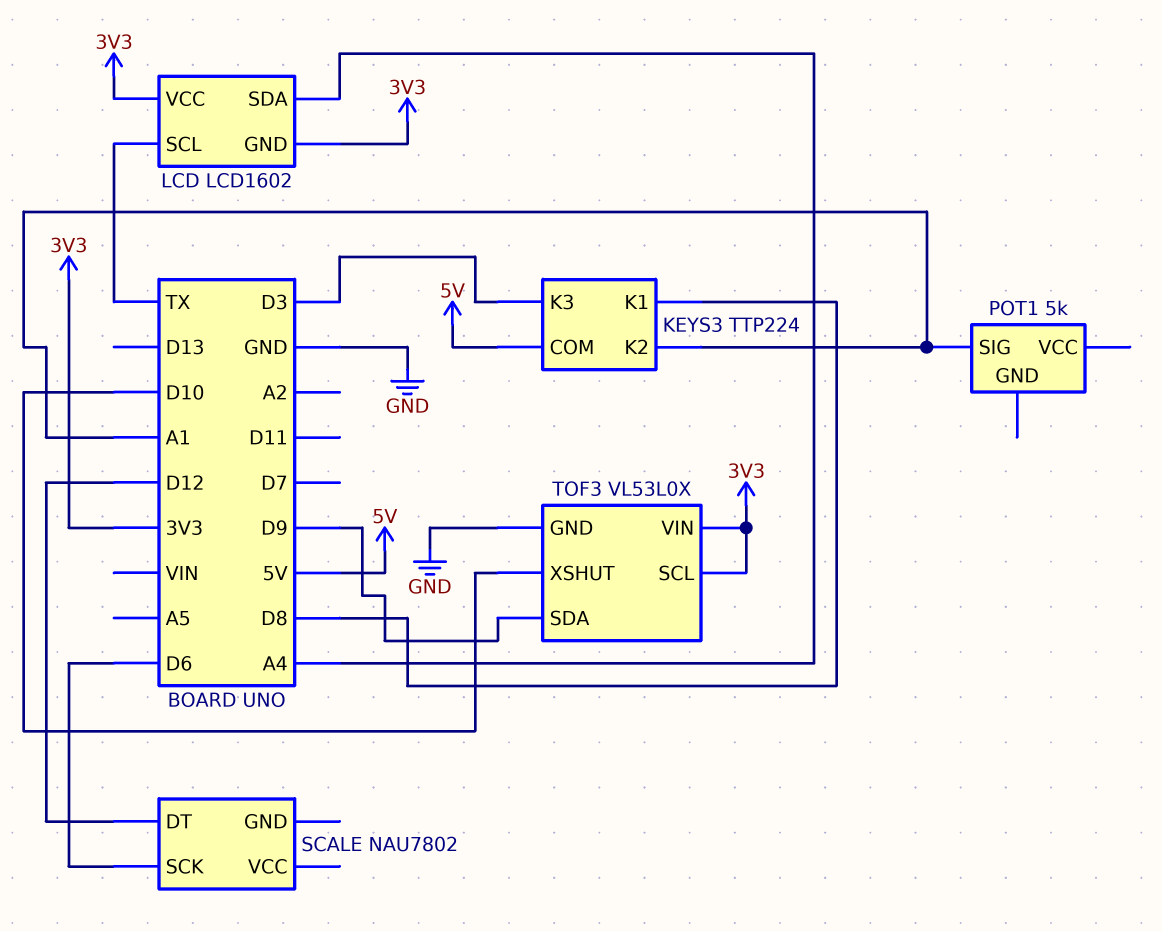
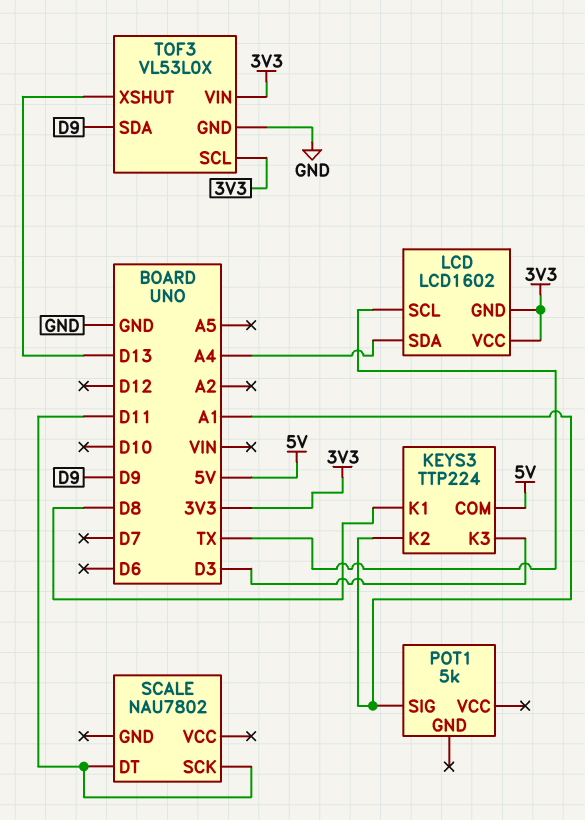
SCALE pin DT: D12 -> D11
SCALE pin SCK: D6 -> D11
TOF3 pin XSHUT: D10 -> D13

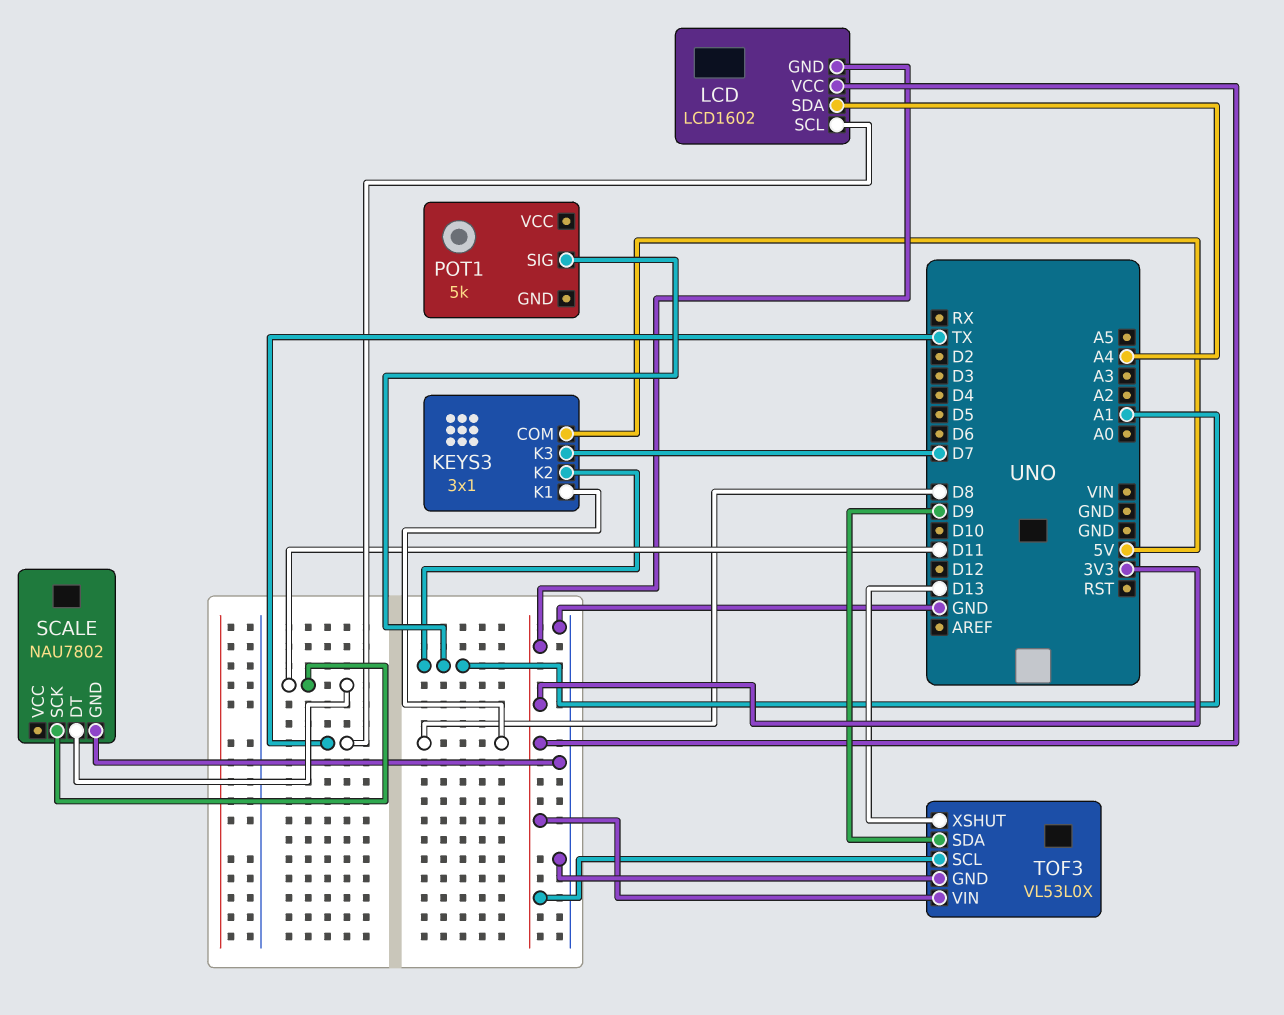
KEYS3: TTP224 -> 3x1
KEYS3 pin K3: D3 -> D7
SCALE pin GND: none -> GND

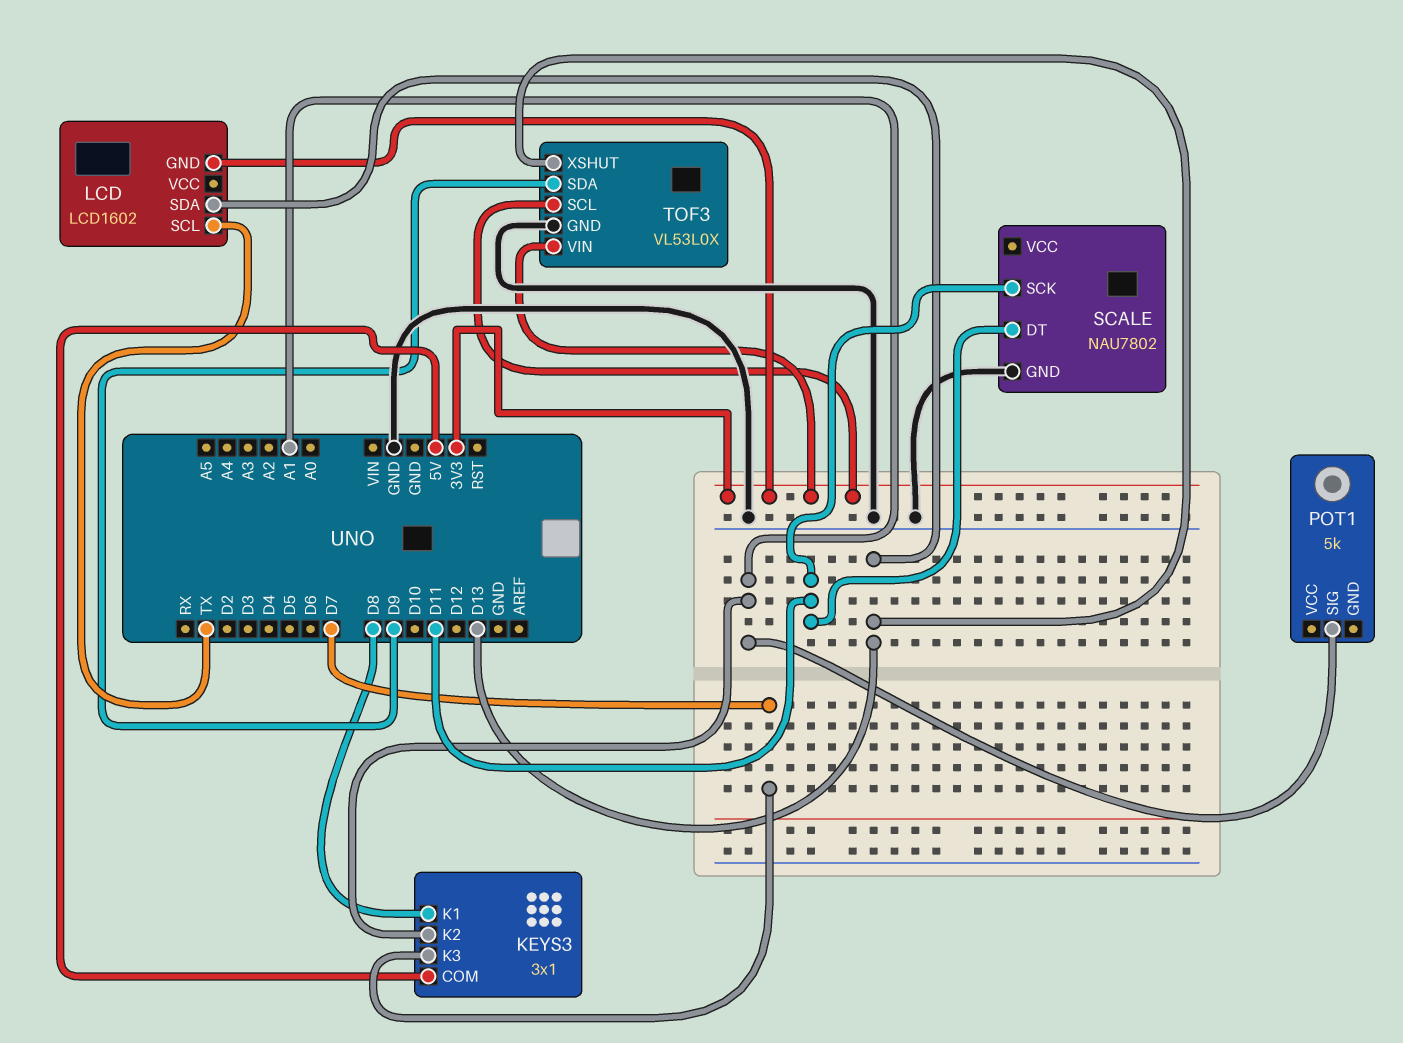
LCD pin SDA: A4 -> D13
LCD pin VCC: 3V3 -> none

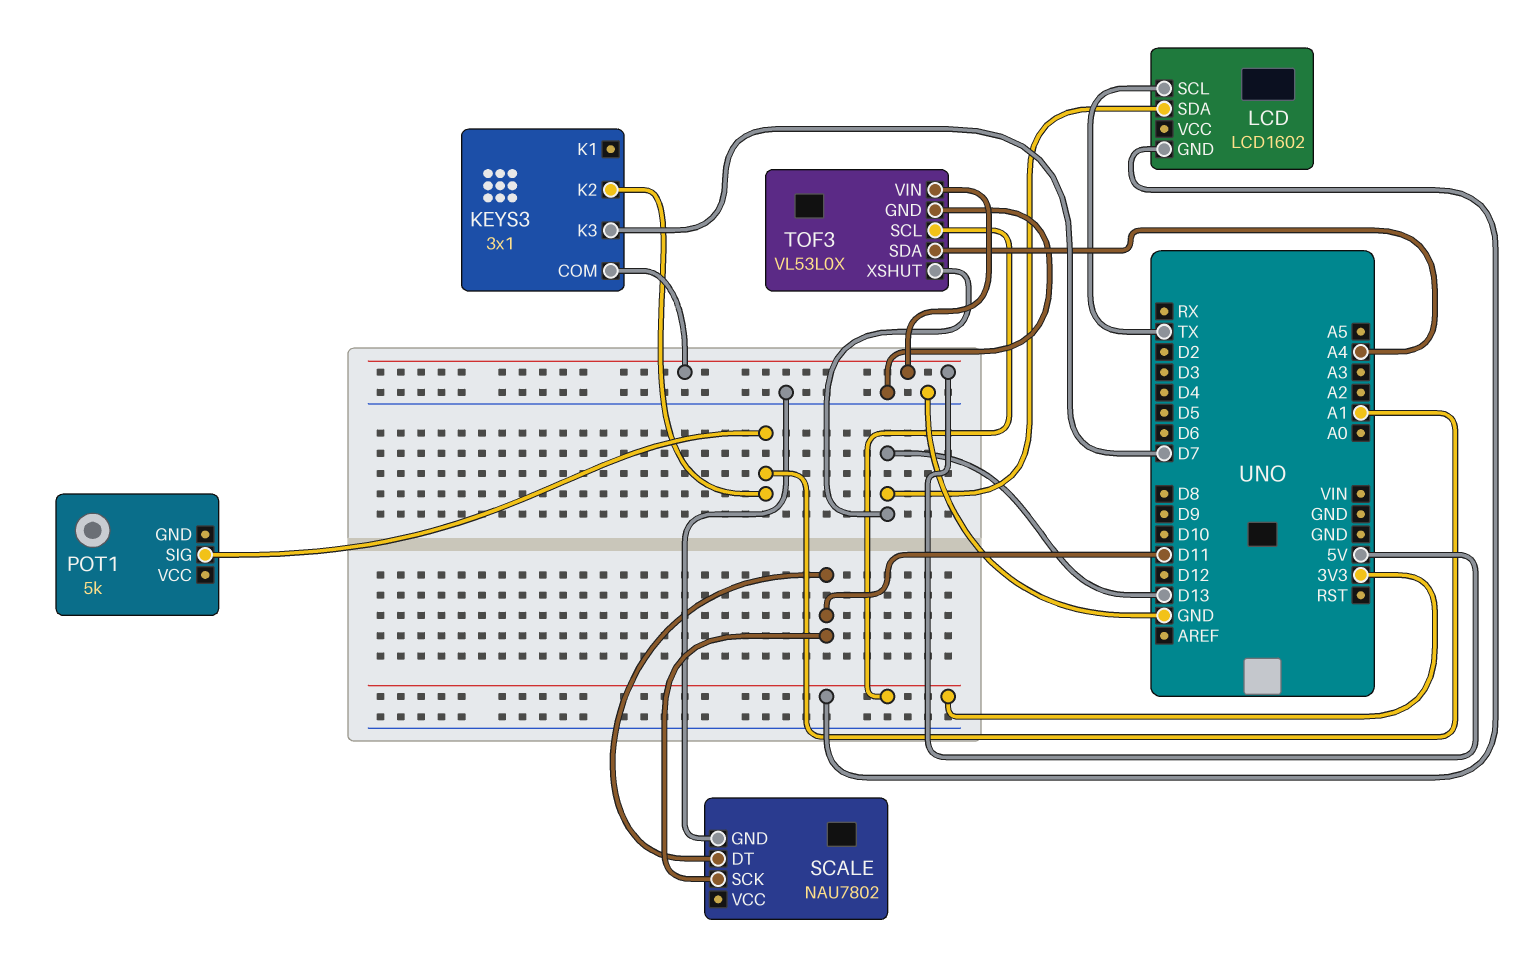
KEYS3 pin K1: D8 -> none
TOF3 pin SDA: D9 -> A4
TOF3 pin VIN: 3V3 -> 5V

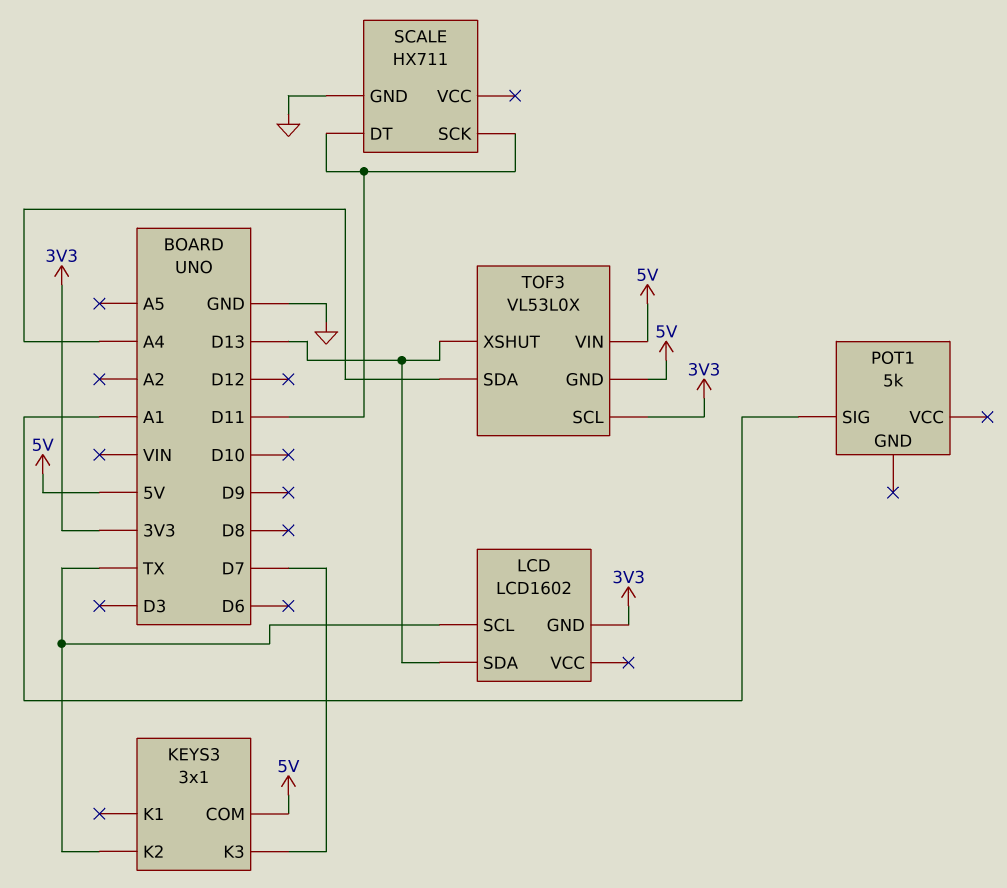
KEYS3 pin K2: A1 -> TX
SCALE: NAU7802 -> HX711
TOF3 pin GND: GND -> 5V

